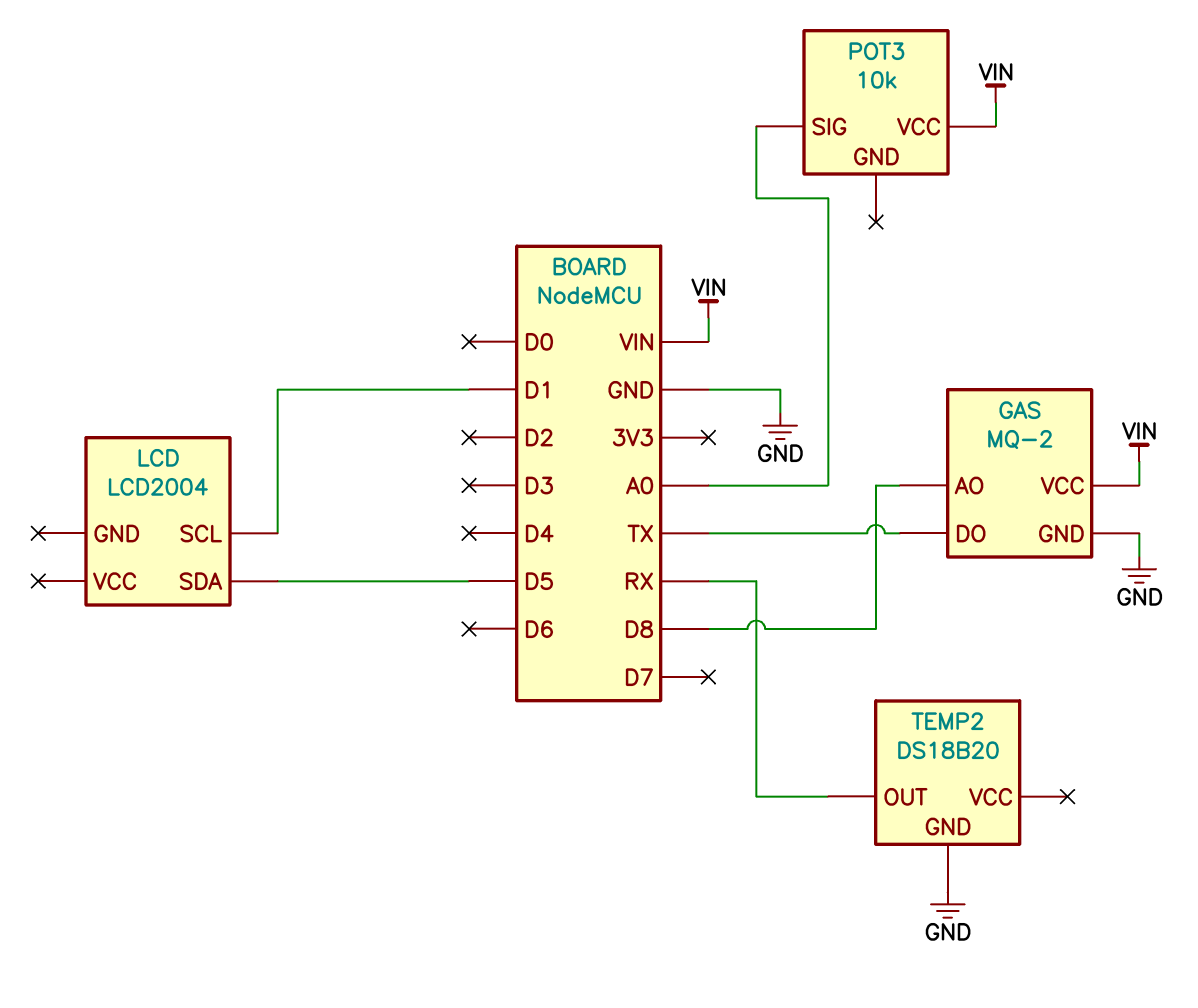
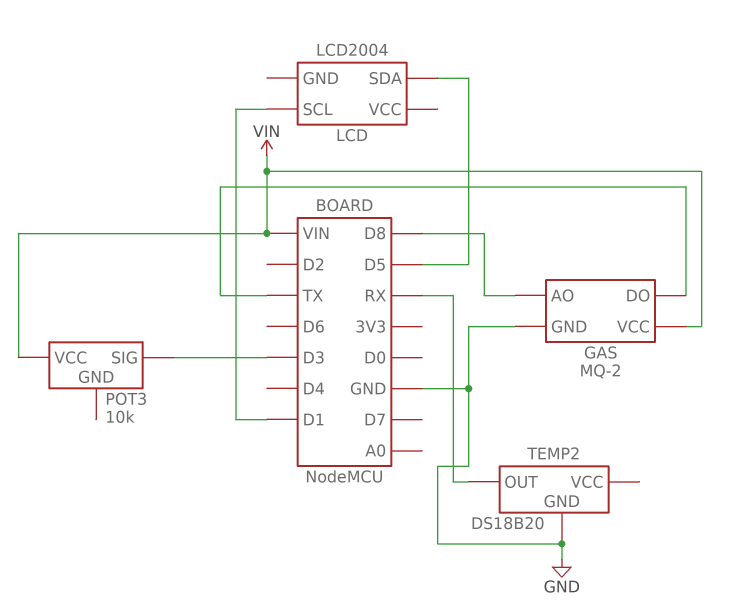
POT3 pin SIG: A0 -> D3

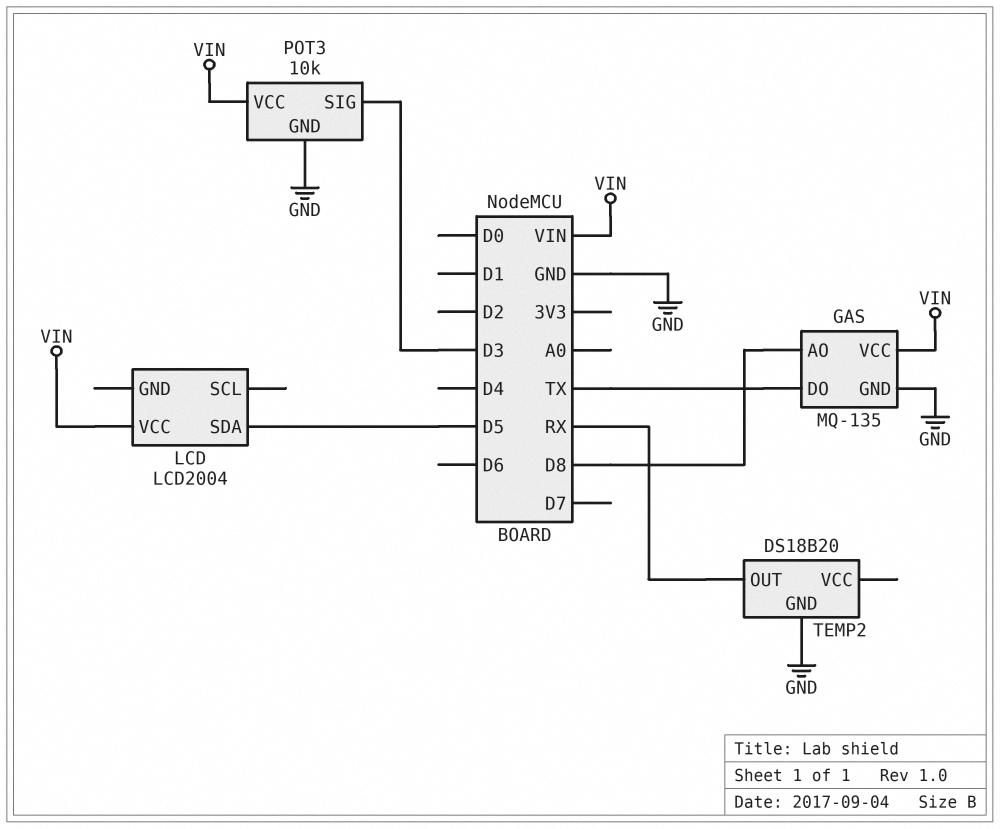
GAS: MQ-2 -> MQ-135
LCD pin SCL: D1 -> none
LCD pin VCC: none -> VIN
POT3 pin GND: none -> GND

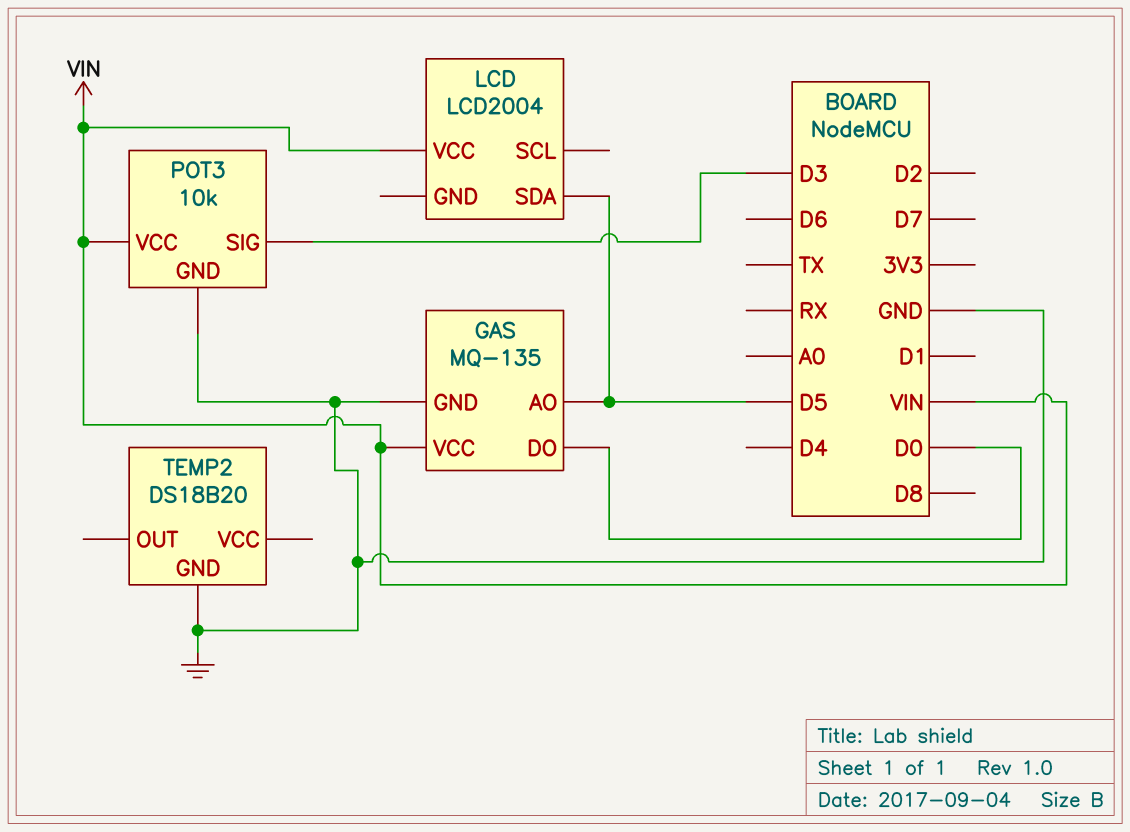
GAS pin AO: D8 -> D5
GAS pin DO: TX -> D0
TEMP2 pin OUT: RX -> none

